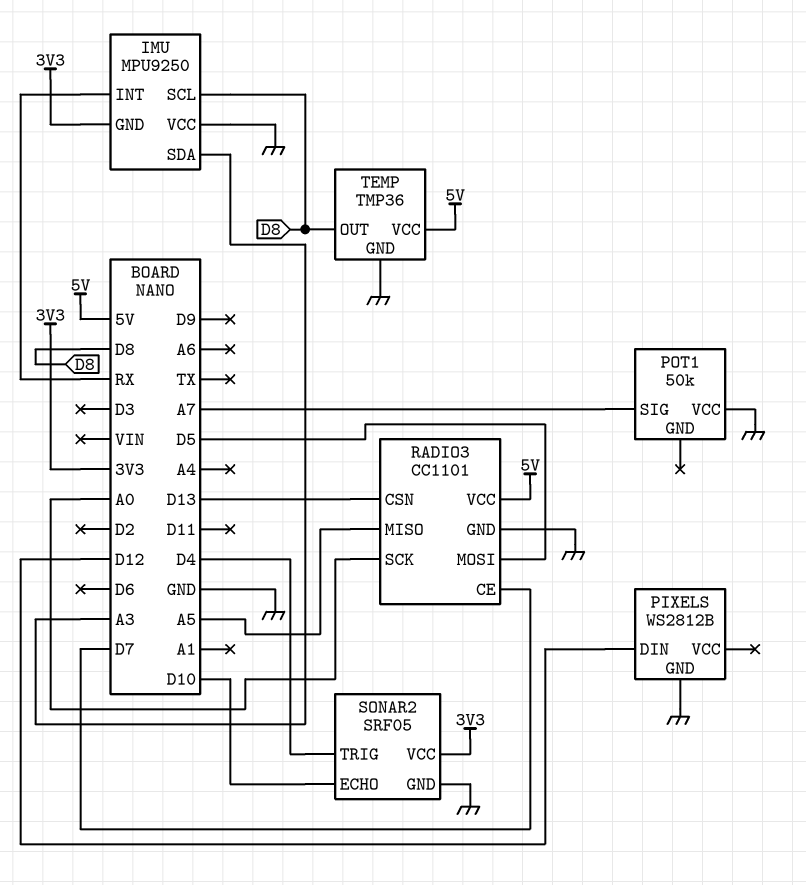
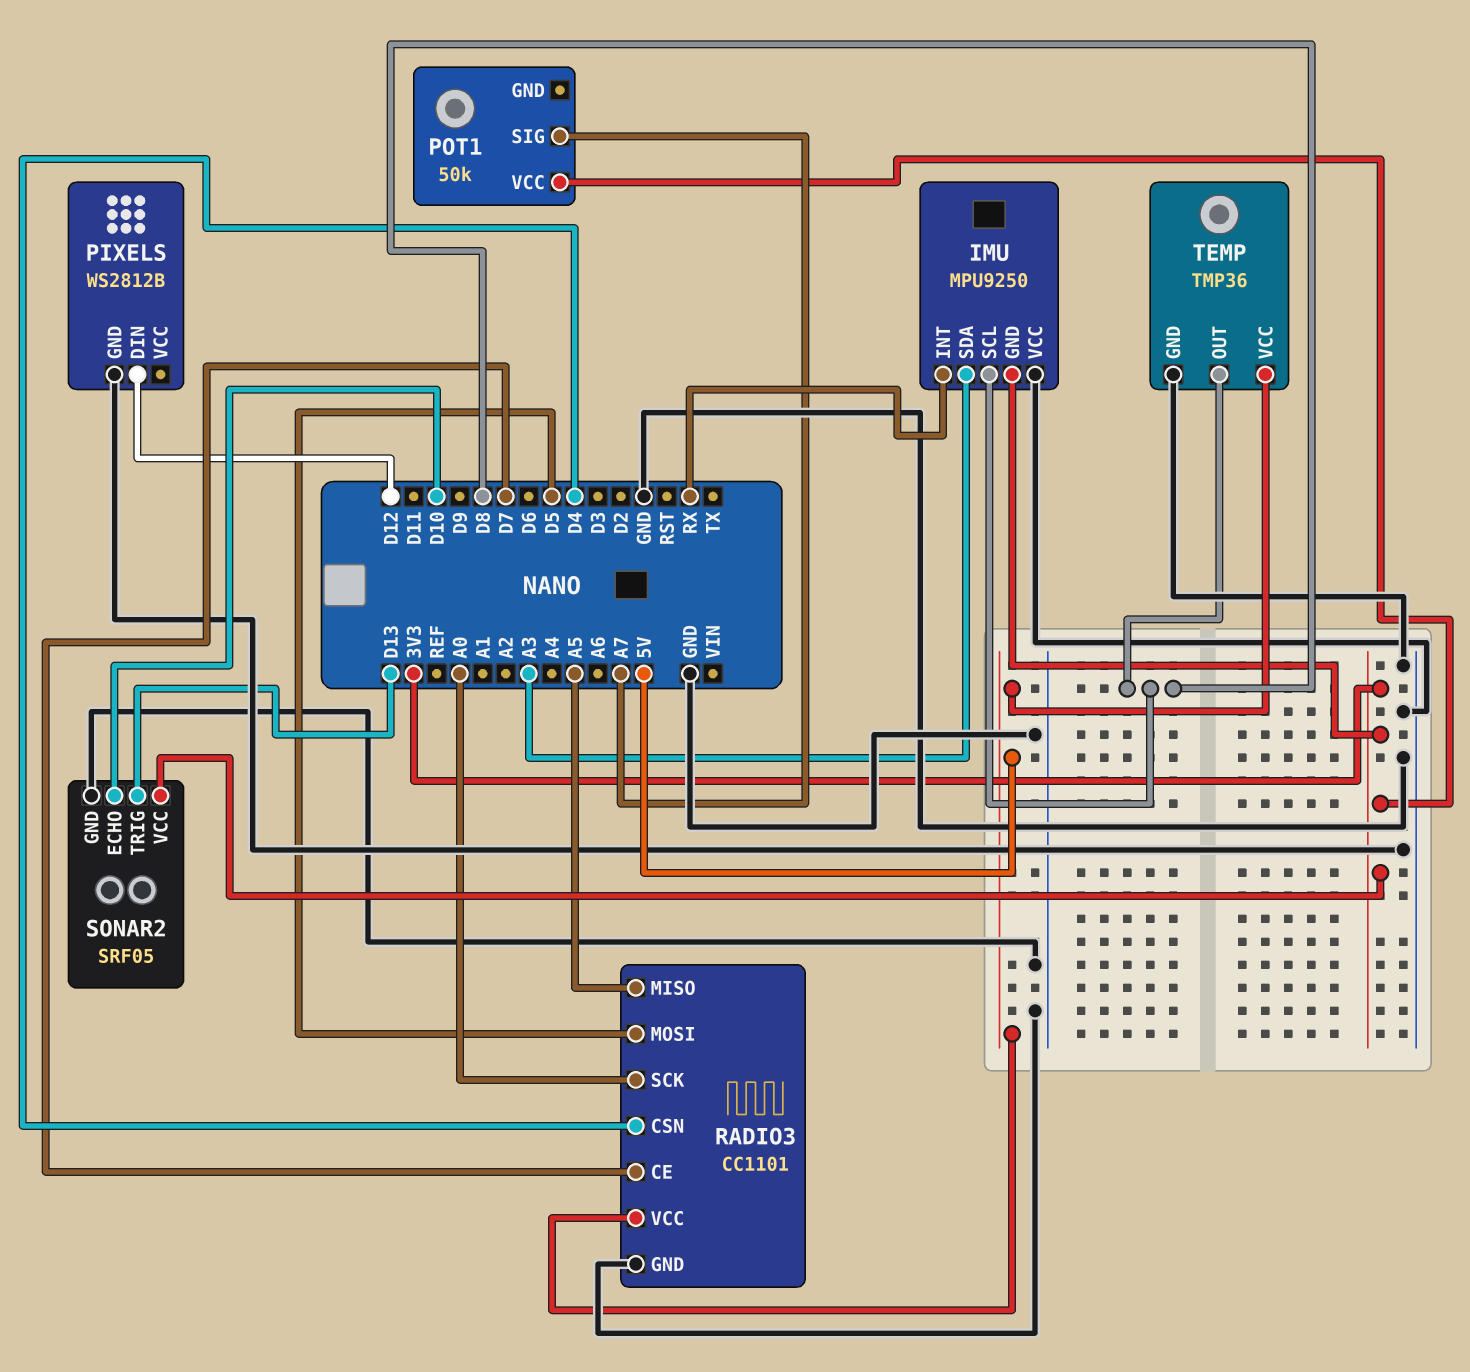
POT1 pin VCC: GND -> 3V3
RADIO3 pin CSN: D13 -> D4
SONAR2 pin TRIG: D4 -> D13

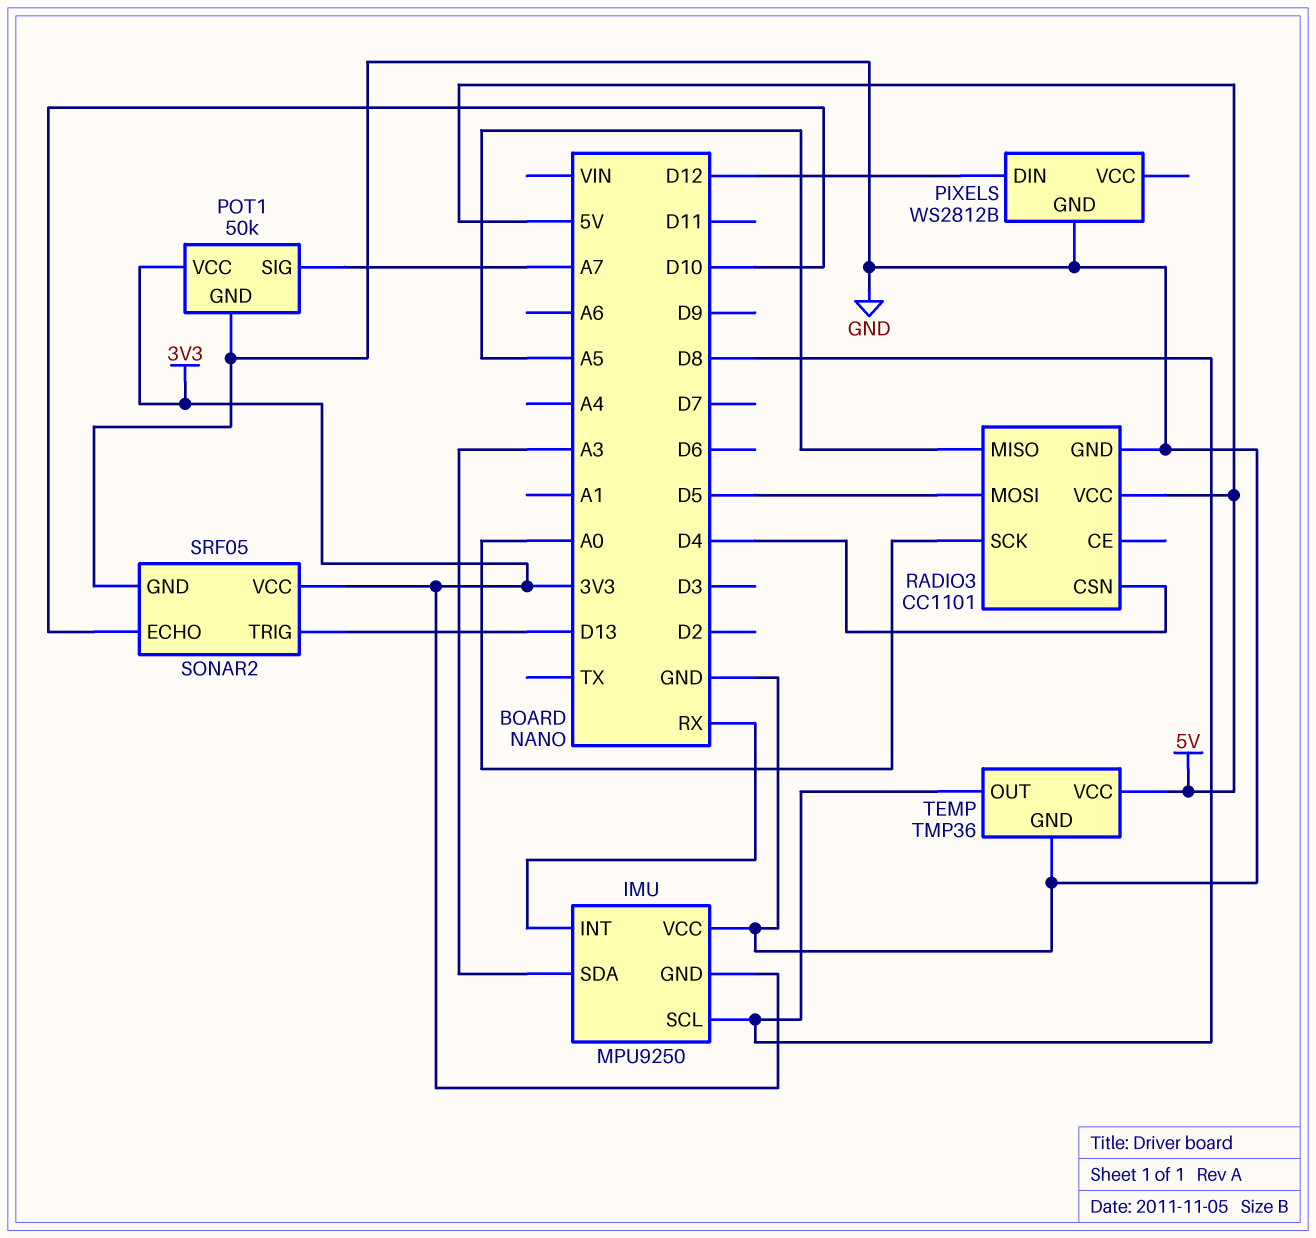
POT1 pin GND: none -> GND
RADIO3 pin CE: D7 -> none

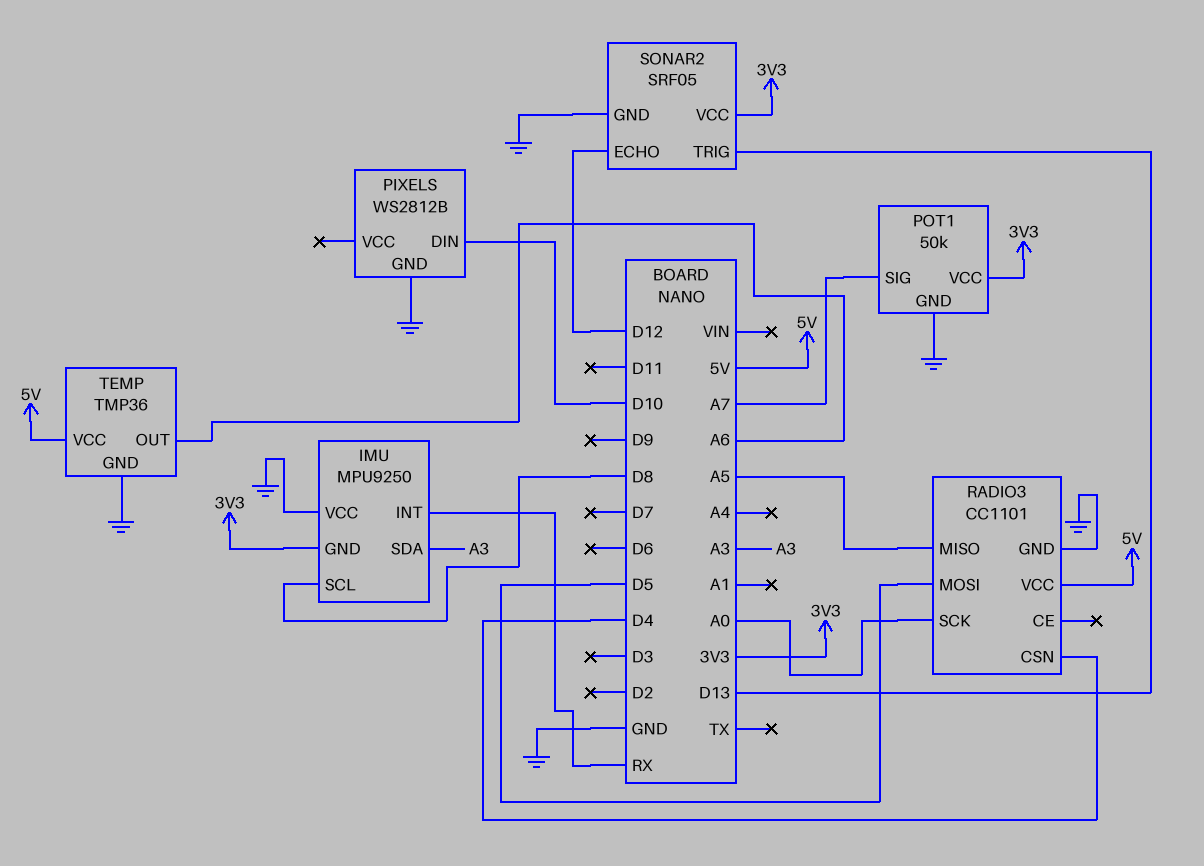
PIXELS pin DIN: D12 -> D10
SONAR2 pin ECHO: D10 -> D12
TEMP pin OUT: D8 -> A6

